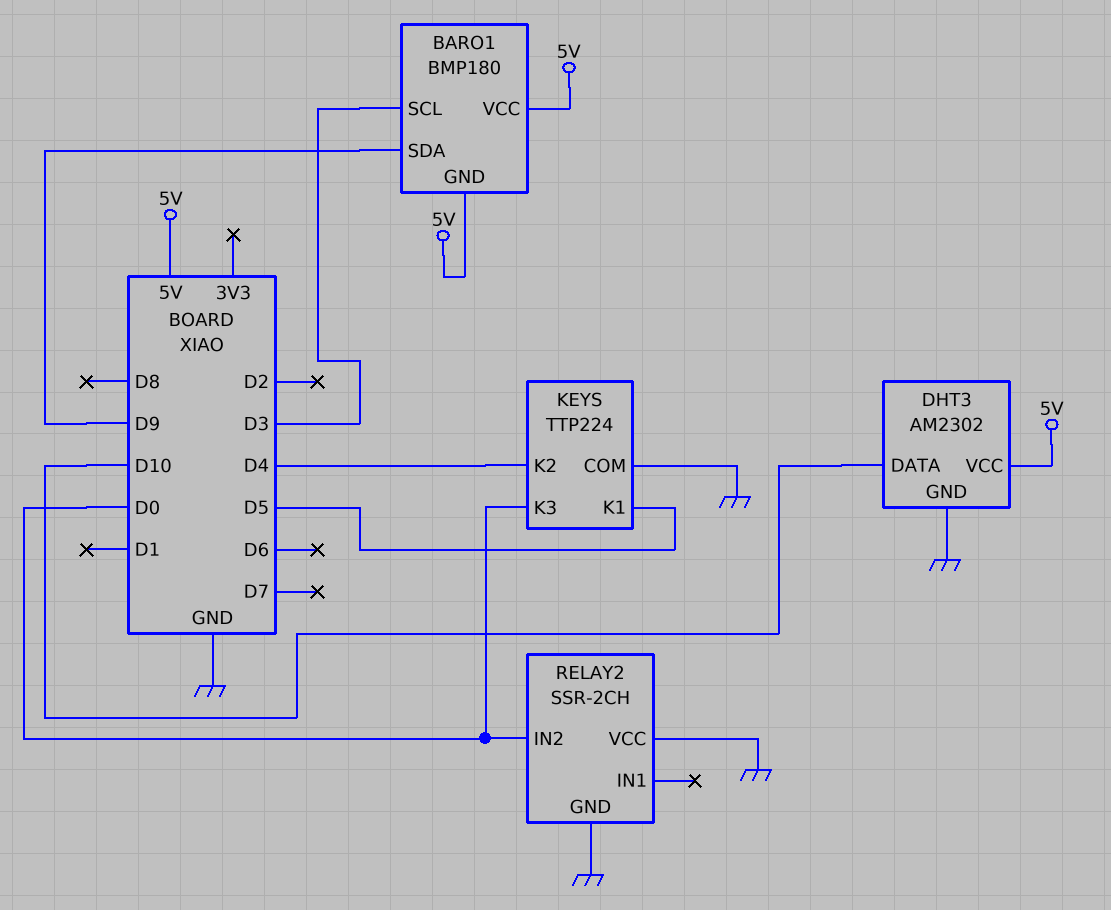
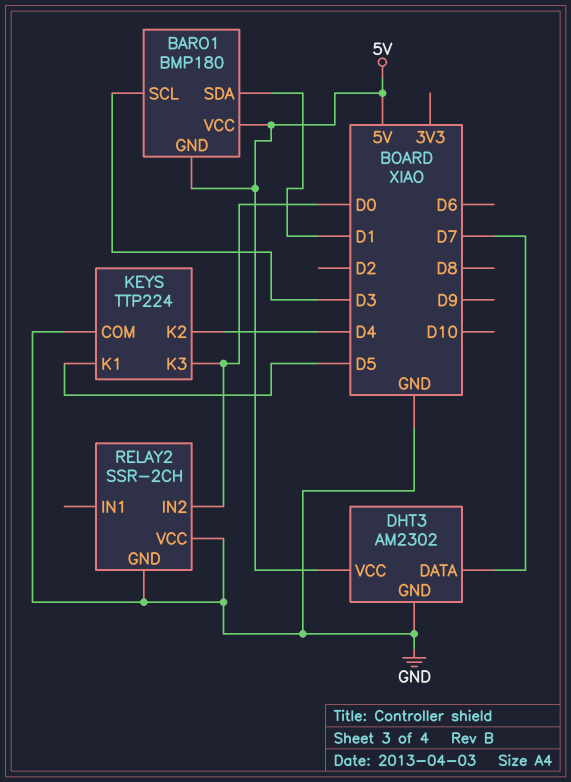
BARO1 pin SDA: D9 -> D1
DHT3 pin DATA: D10 -> D7

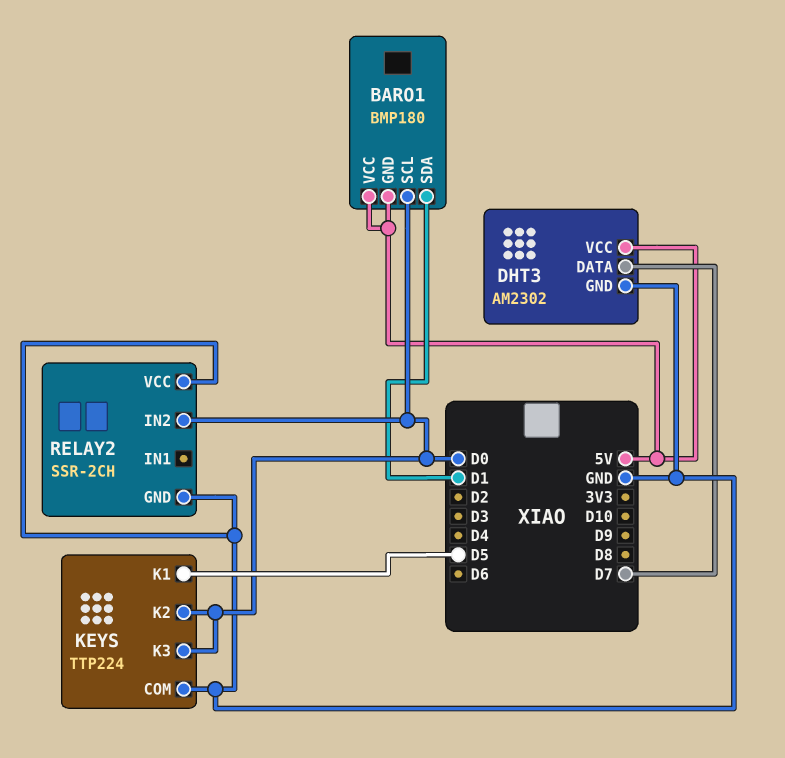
BARO1 pin SCL: D3 -> D0
KEYS pin K2: D4 -> D0

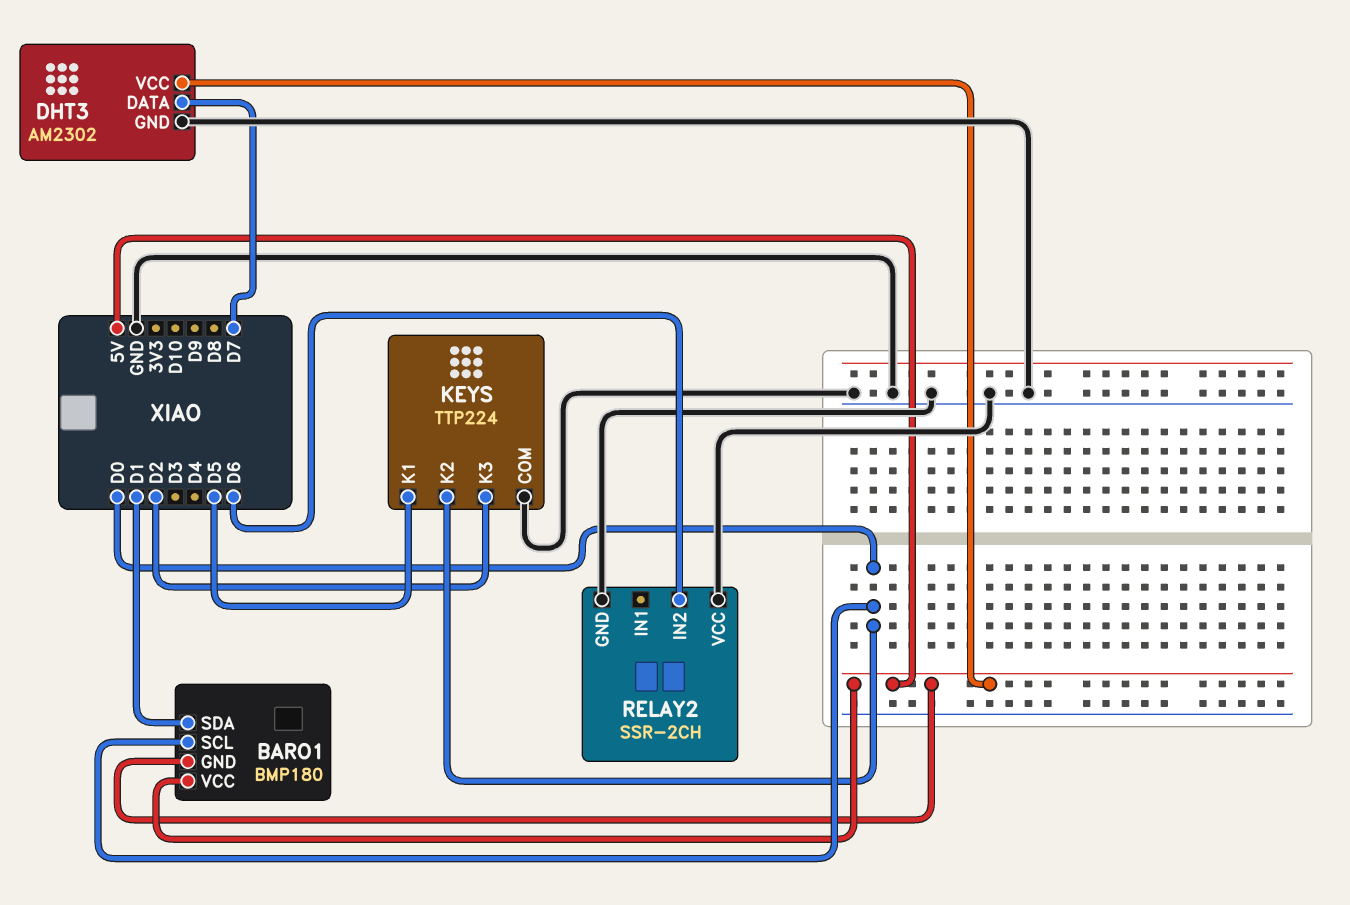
KEYS pin K3: D0 -> D2
RELAY2 pin IN2: D0 -> D6

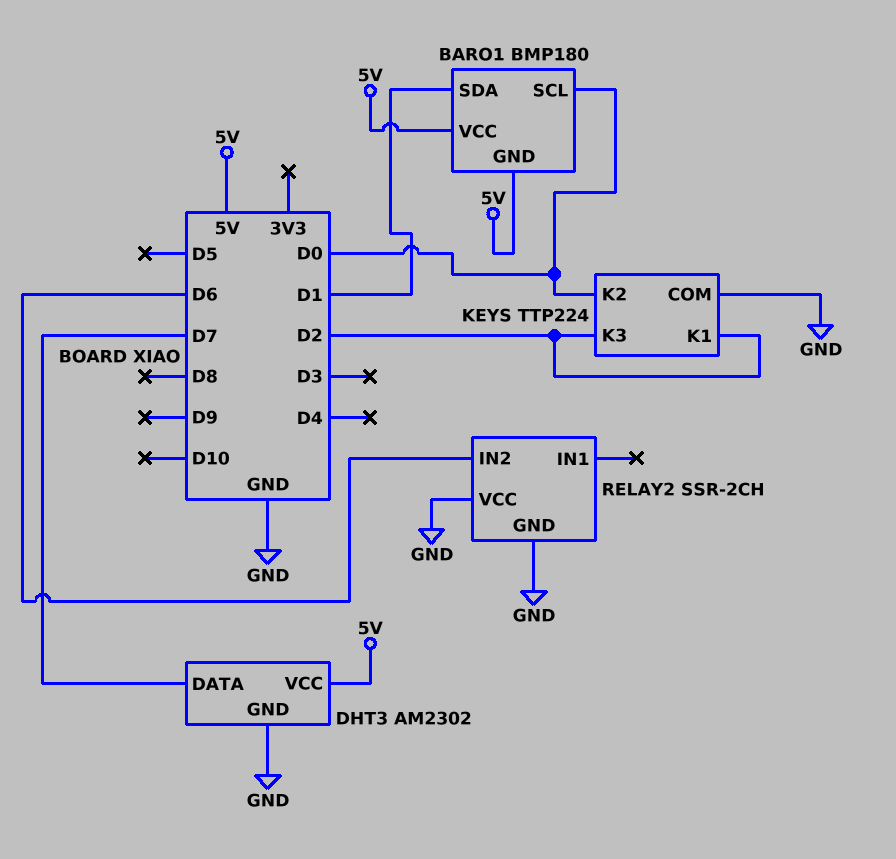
KEYS pin K1: D5 -> D2

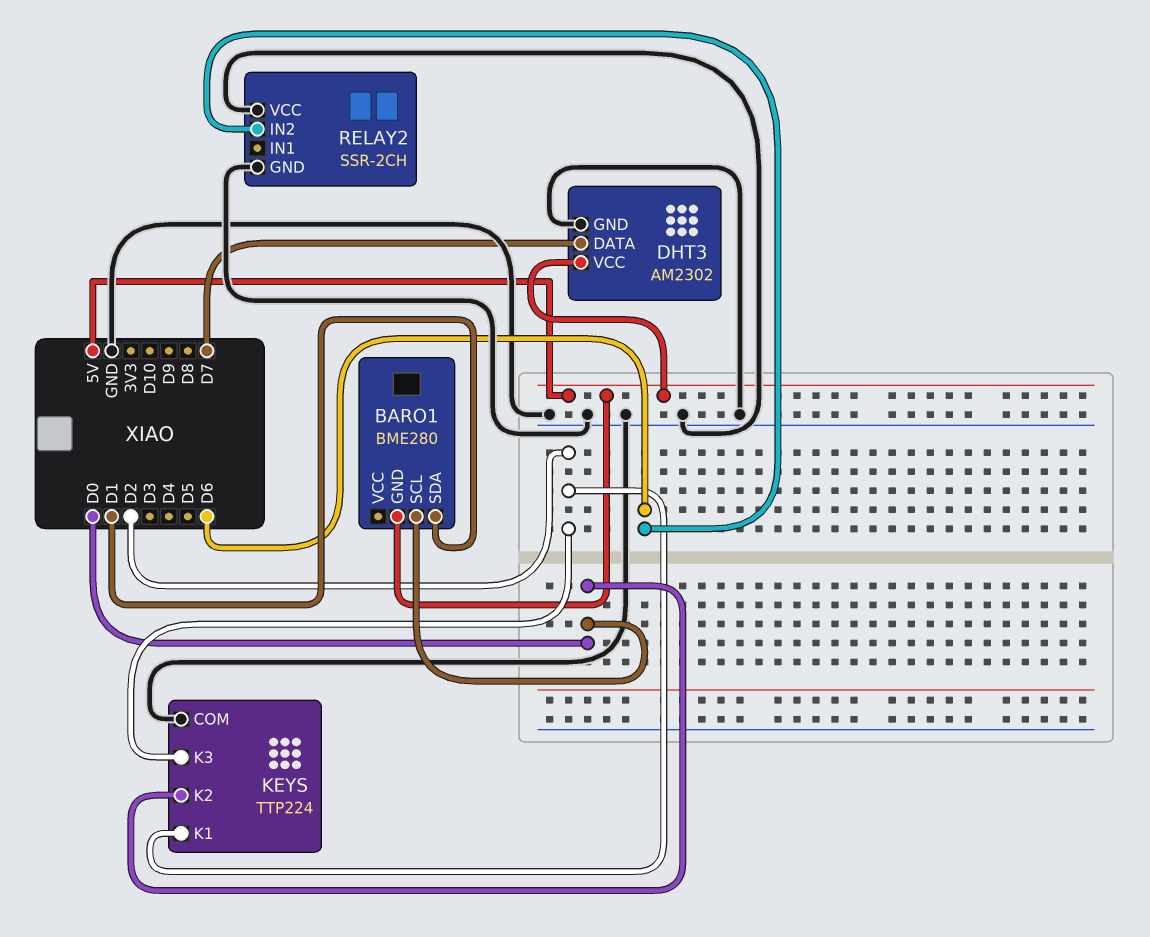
BARO1: BMP180 -> BME280
BARO1 pin VCC: 5V -> none

